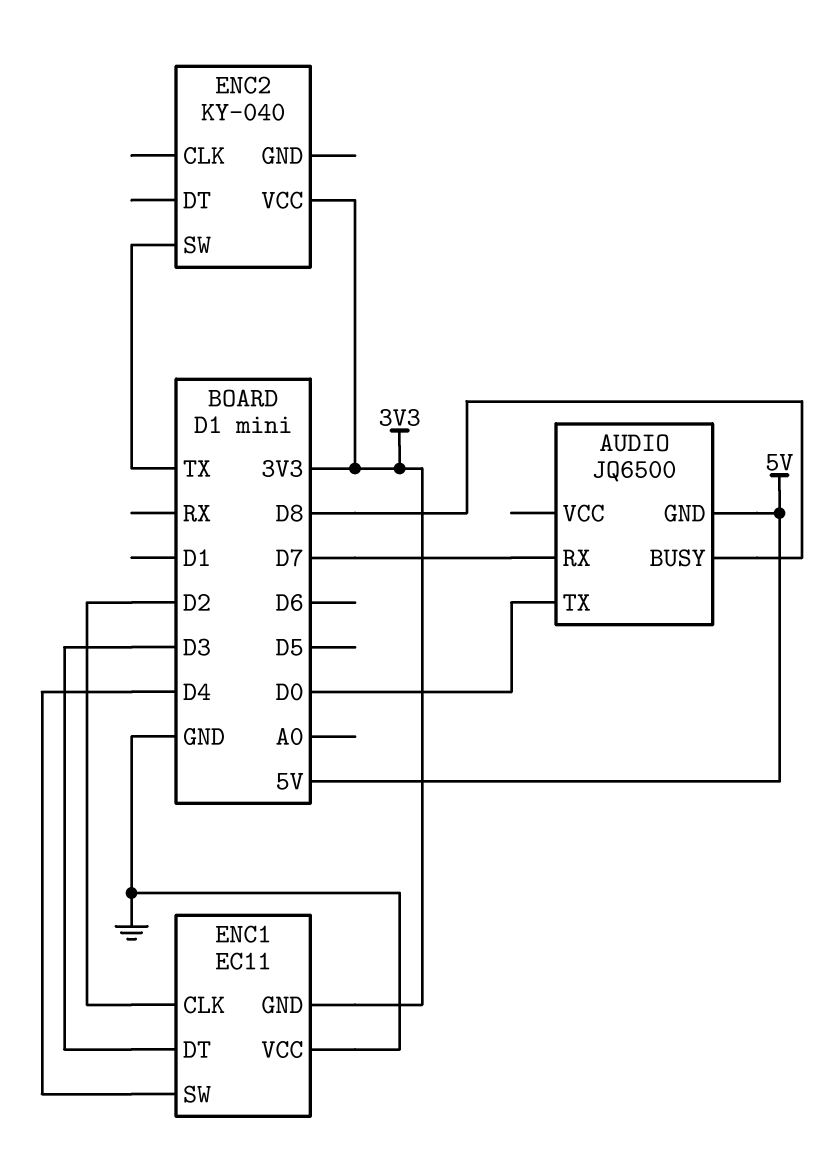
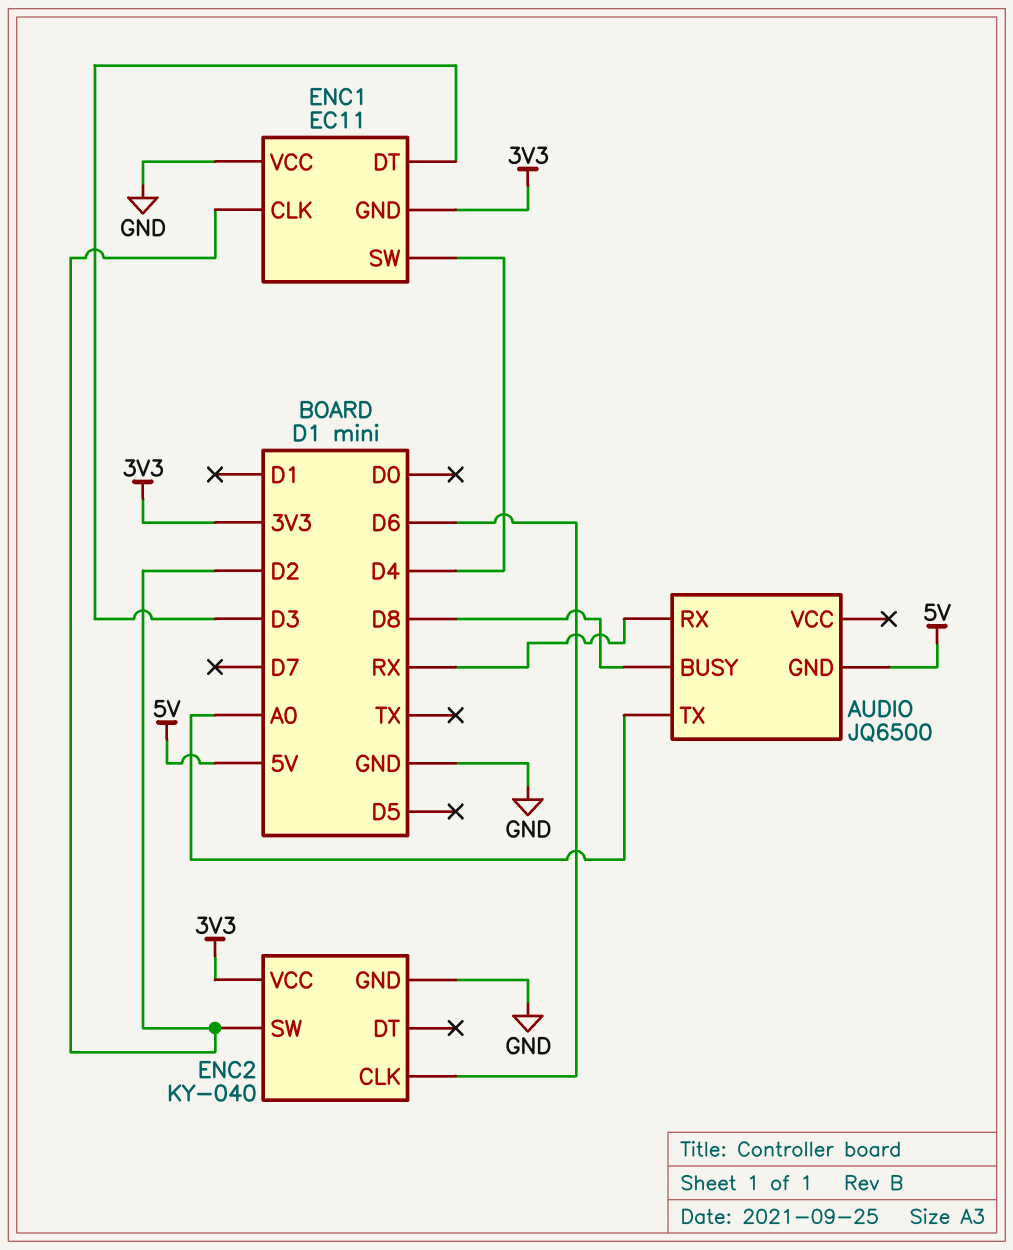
AUDIO pin RX: D7 -> RX
AUDIO pin TX: D0 -> A0
ENC2 pin CLK: none -> D6
ENC2 pin GND: none -> GND
ENC2 pin SW: TX -> D2

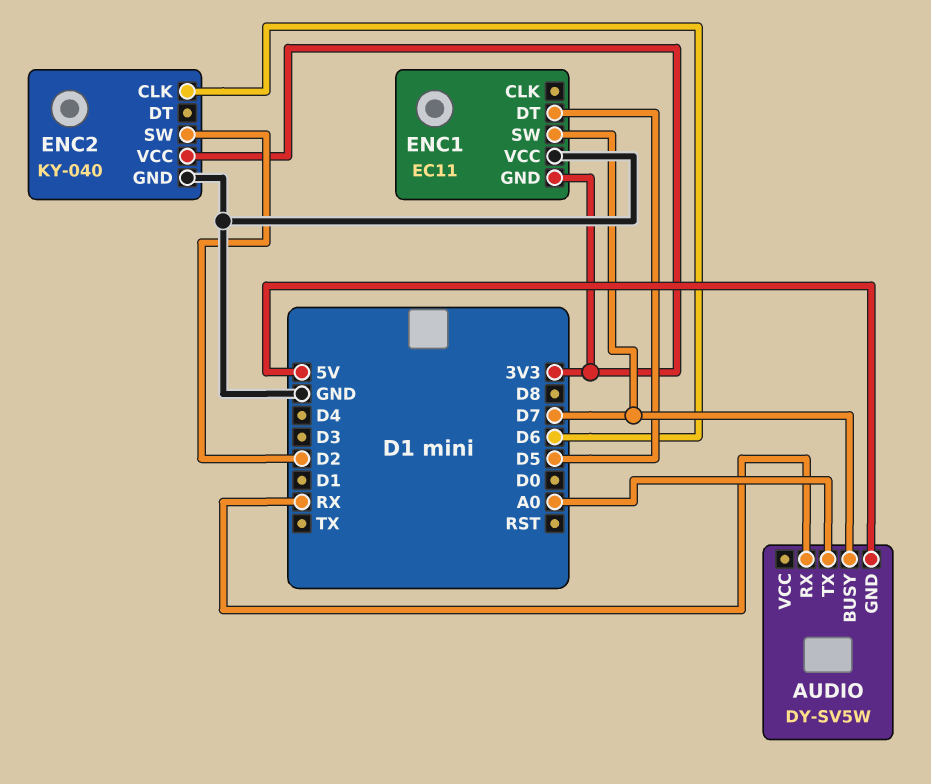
AUDIO: JQ6500 -> DY-SV5W
AUDIO pin BUSY: D8 -> D7
ENC1 pin CLK: D2 -> none
ENC1 pin DT: D3 -> D5
ENC1 pin SW: D4 -> D7

